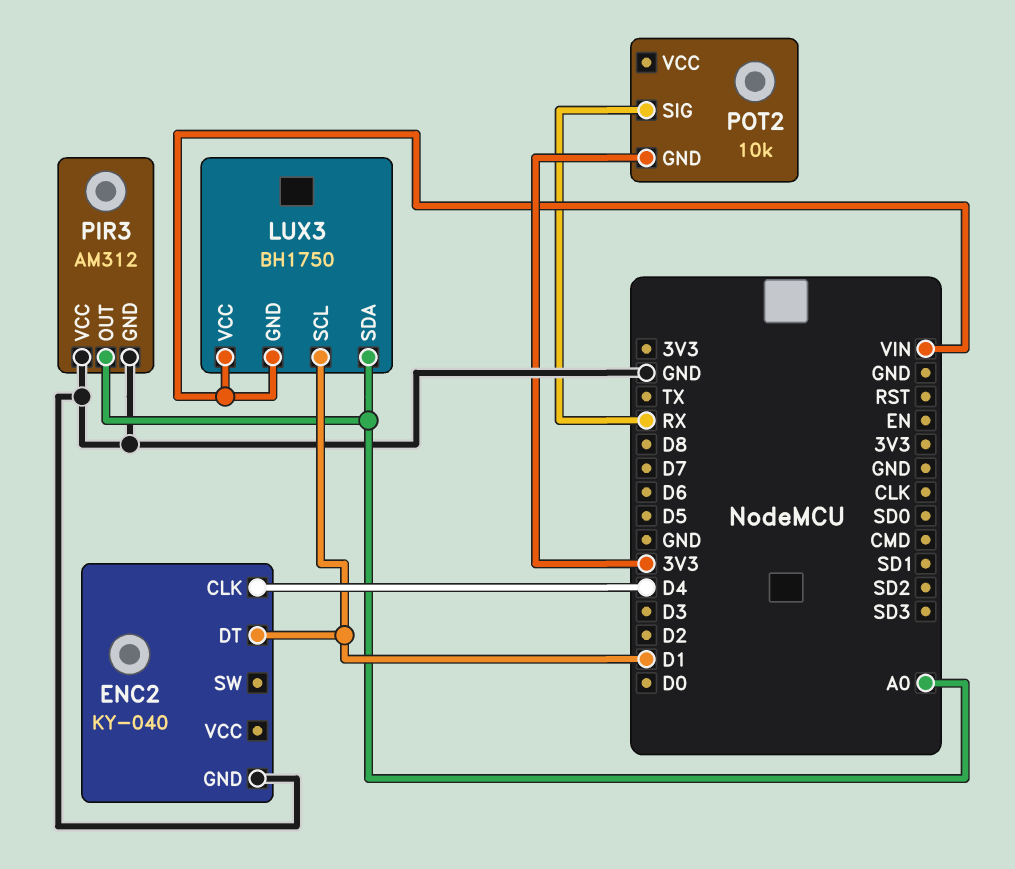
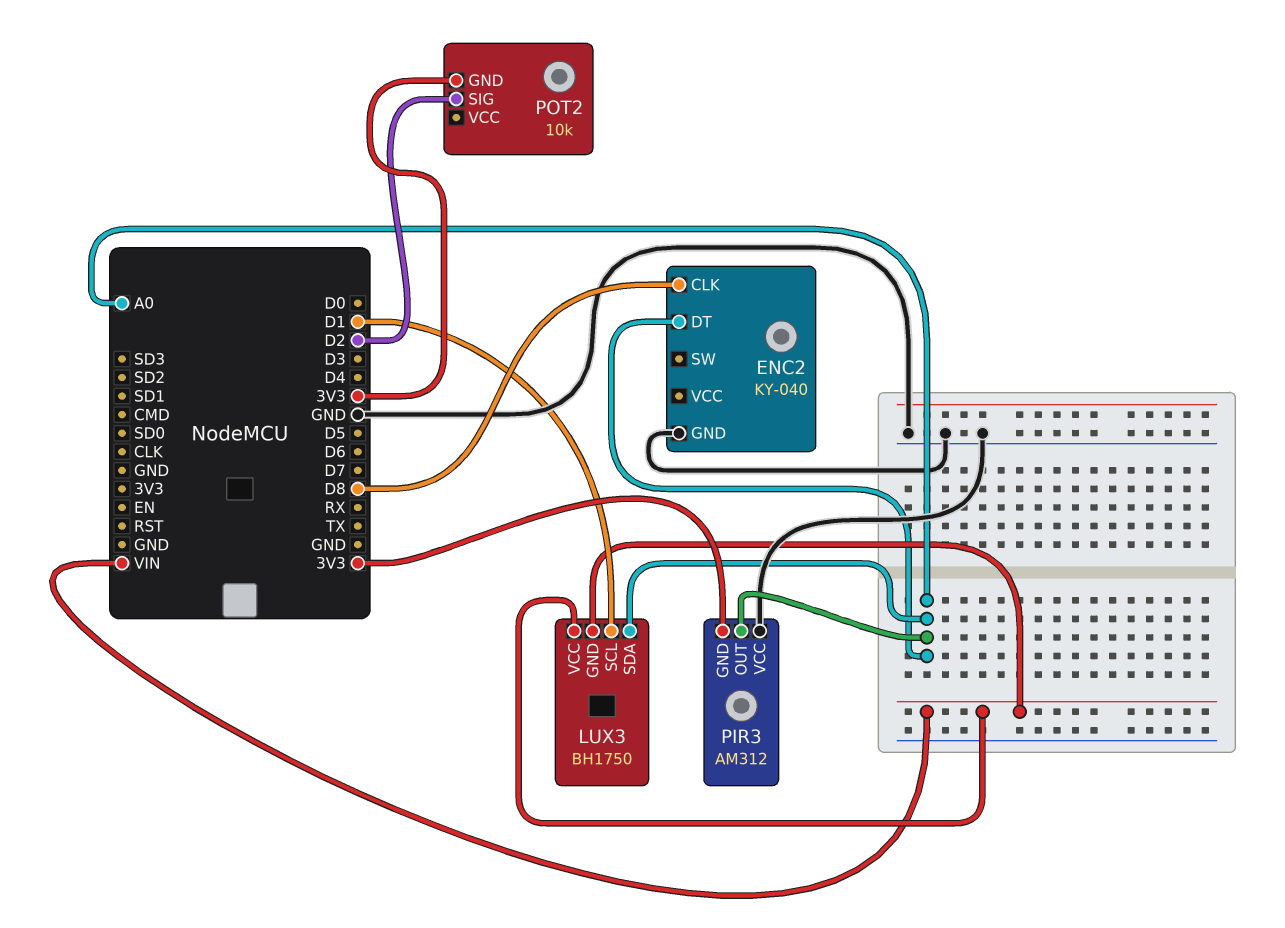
ENC2 pin CLK: D4 -> D8
ENC2 pin DT: D1 -> A0
PIR3 pin GND: GND -> 3V3
POT2 pin SIG: RX -> D2

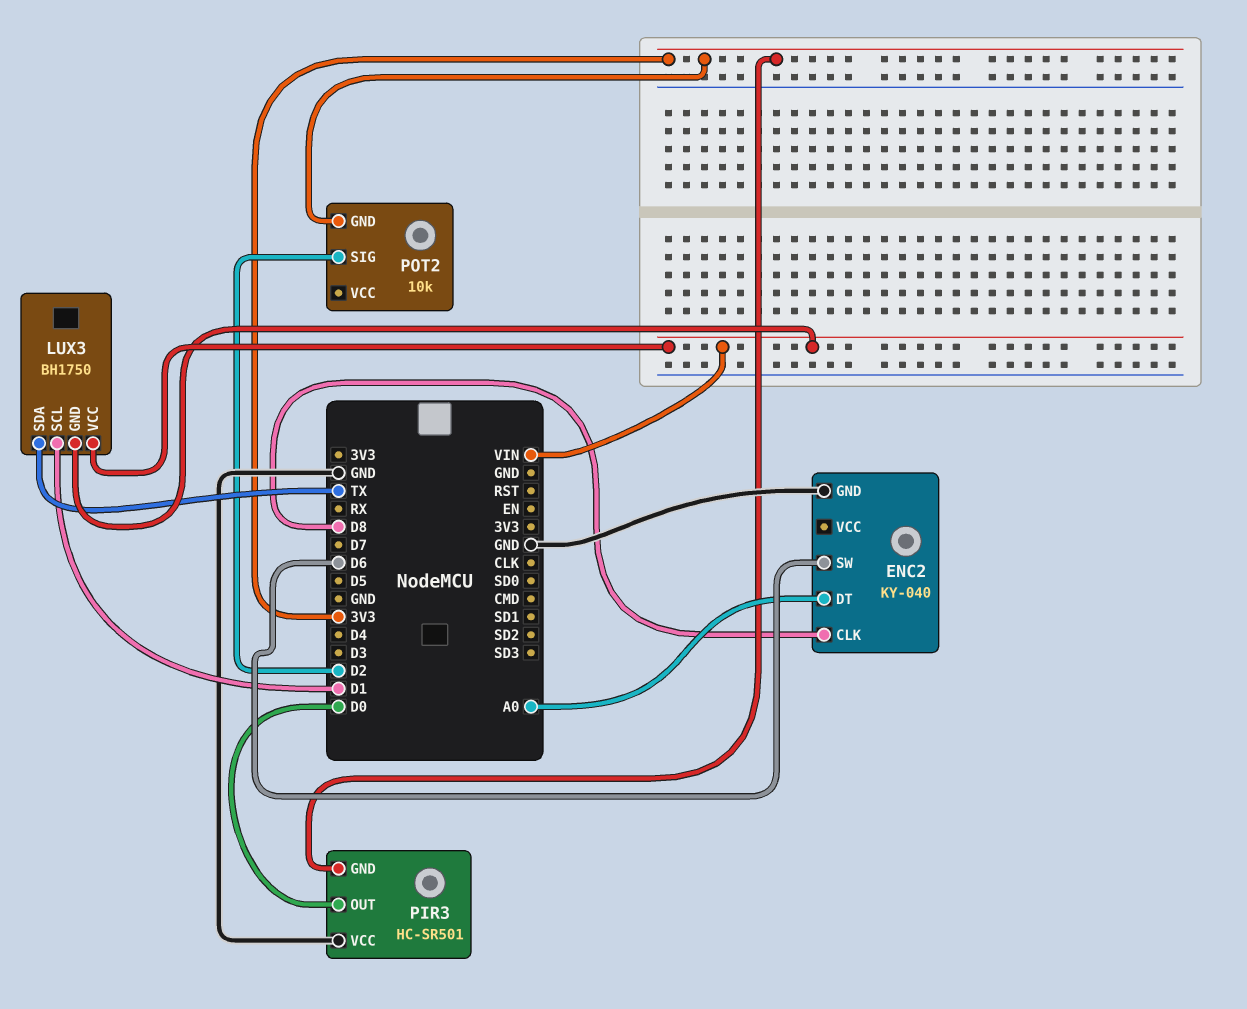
ENC2 pin SW: none -> D6
LUX3 pin SDA: A0 -> TX
PIR3: AM312 -> HC-SR501
PIR3 pin OUT: A0 -> D0

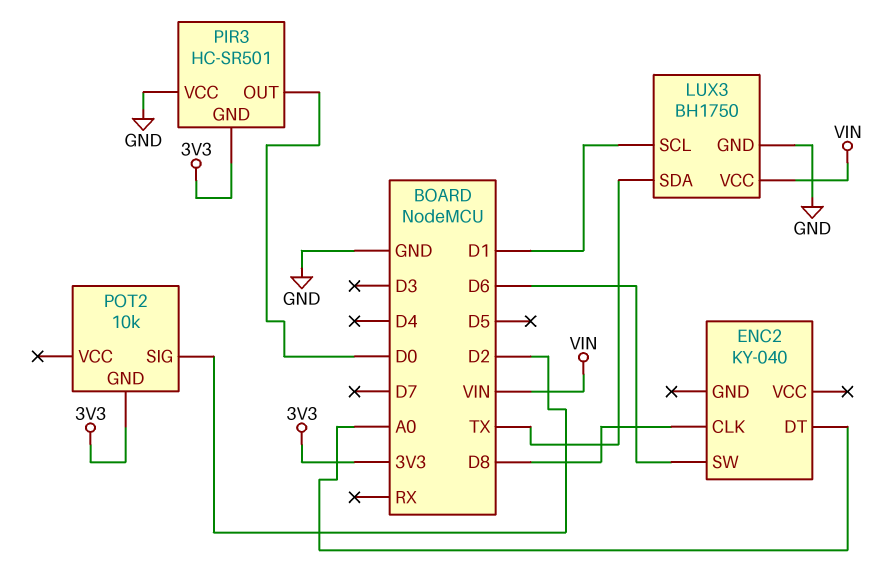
ENC2 pin GND: GND -> none
LUX3 pin GND: VIN -> GND

